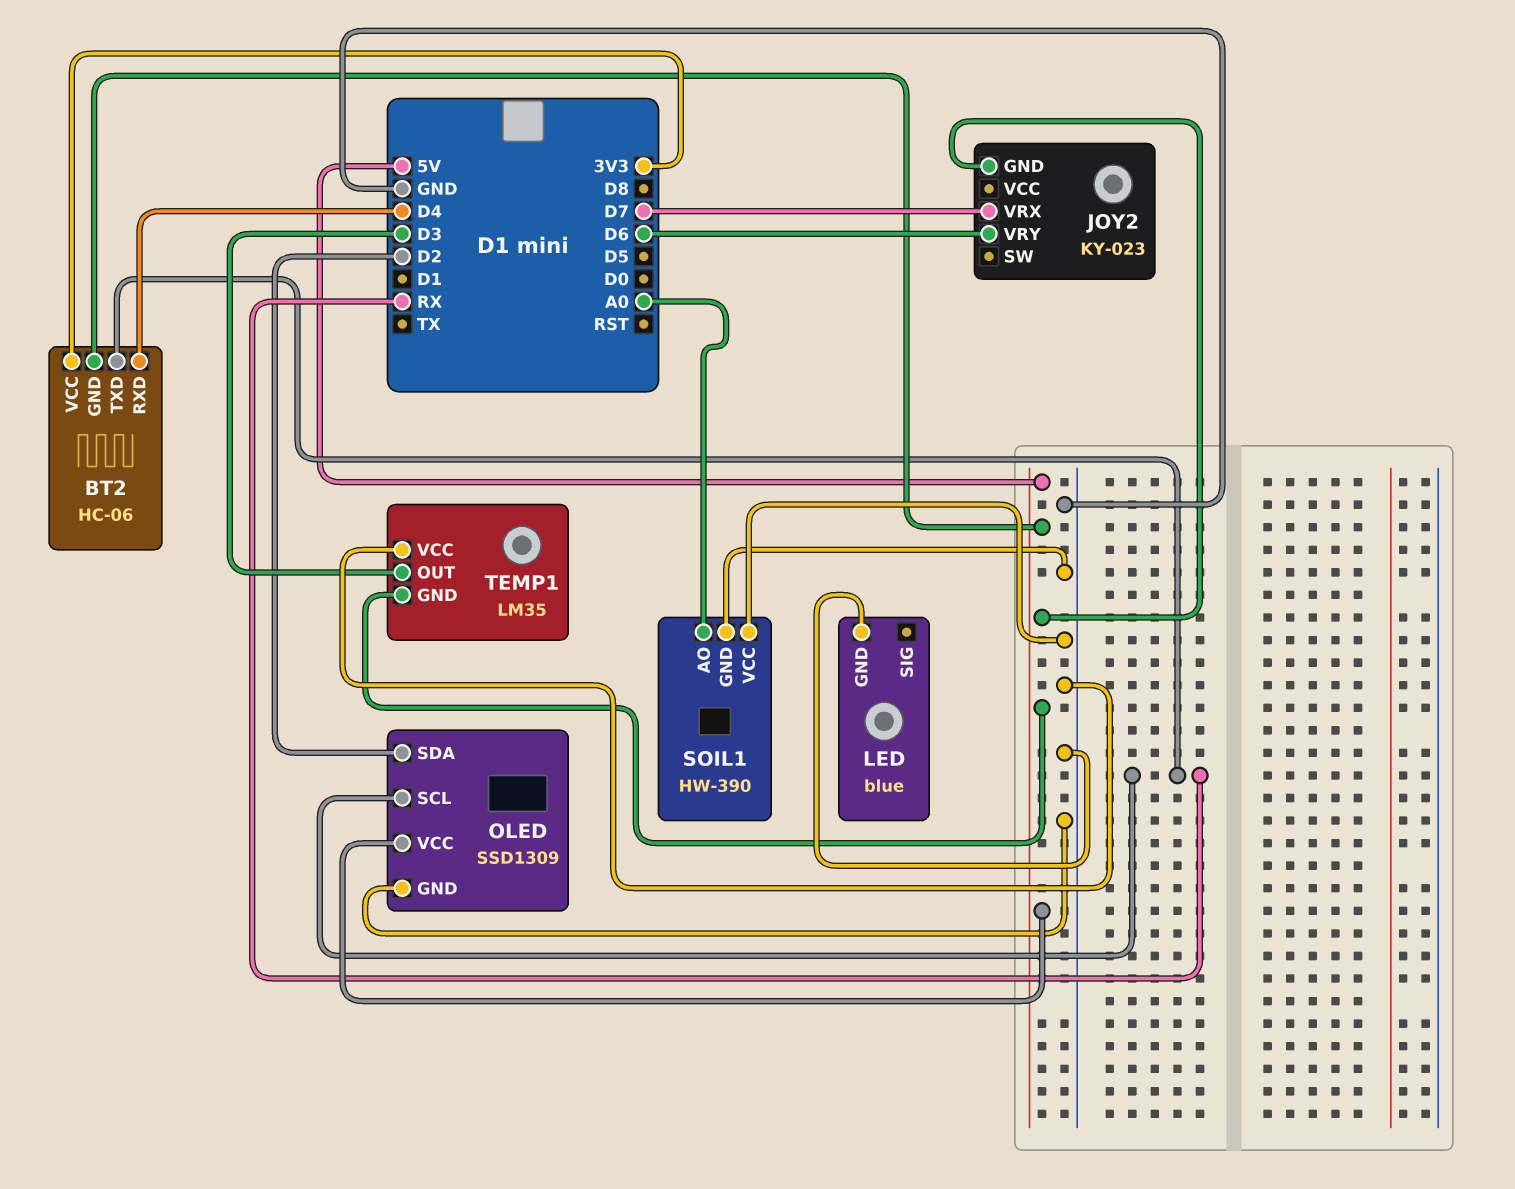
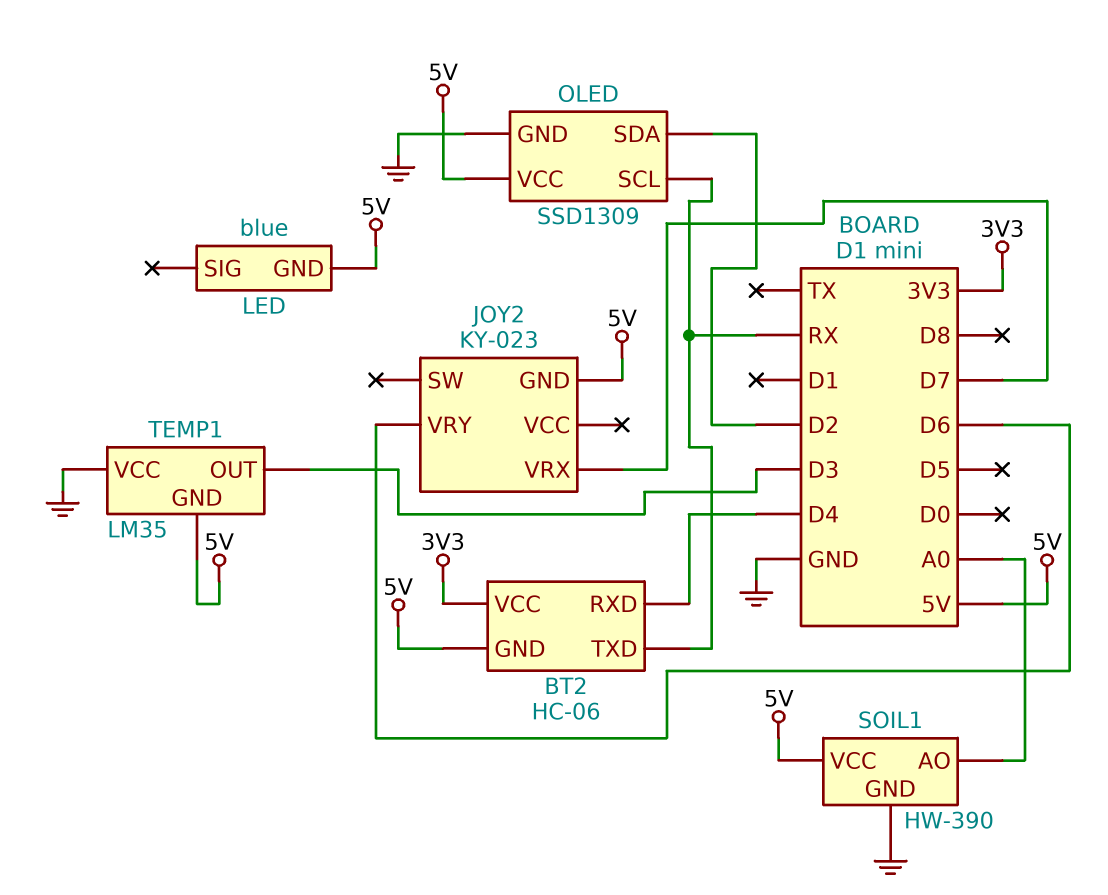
LED pin GND: GND -> 5V
SOIL1 pin VCC: GND -> 5V

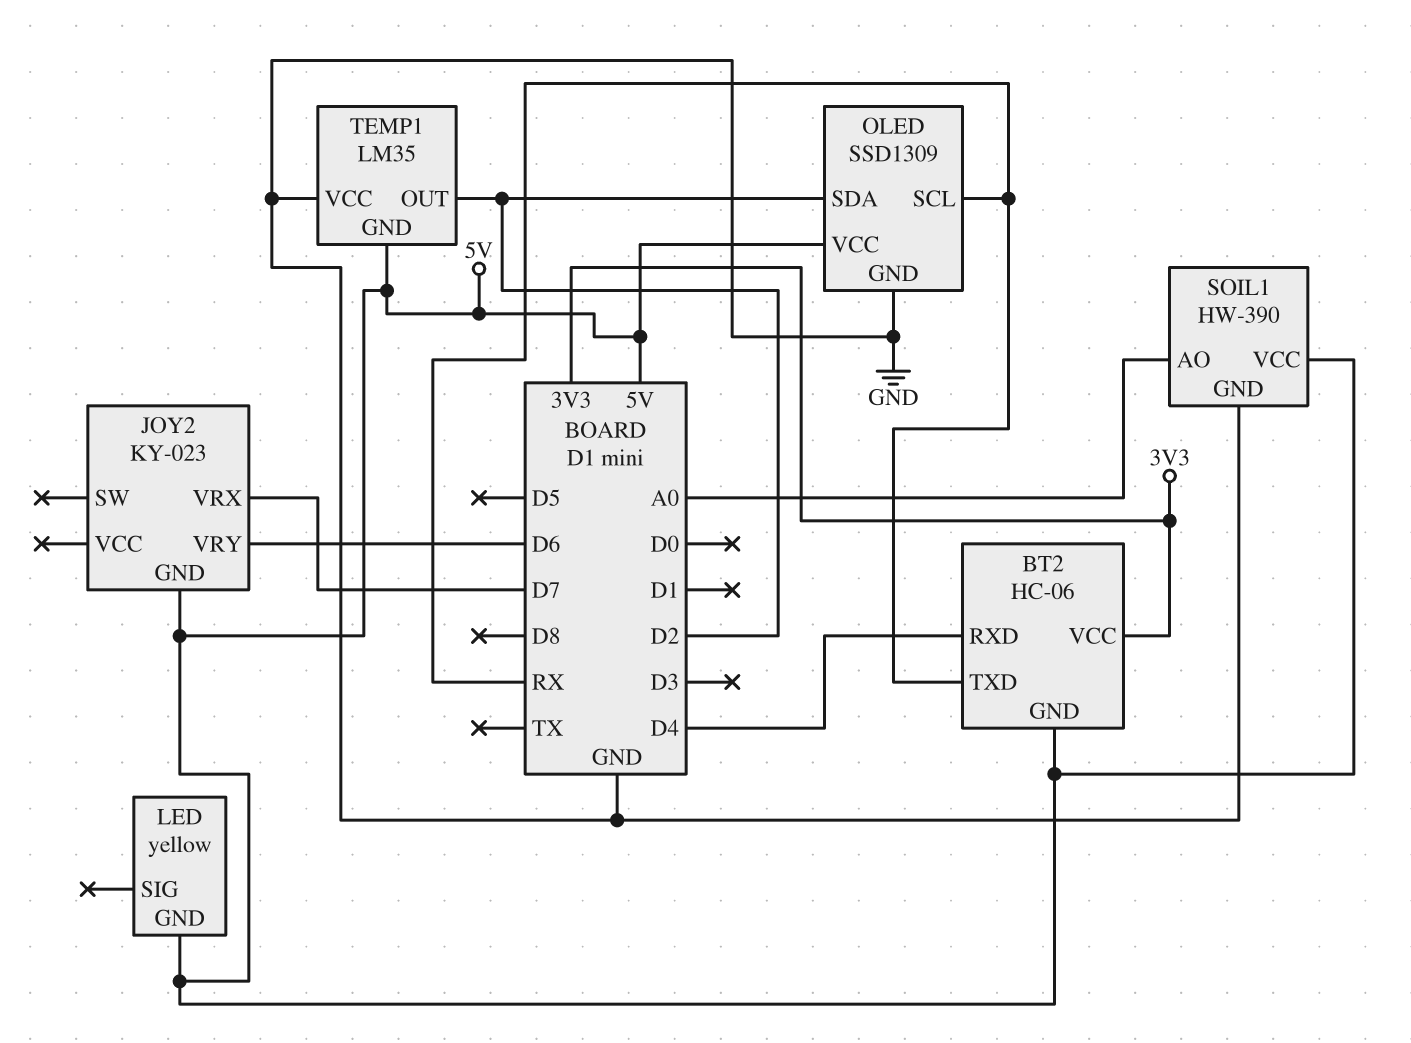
LED: blue -> yellow
TEMP1 pin OUT: D3 -> D2

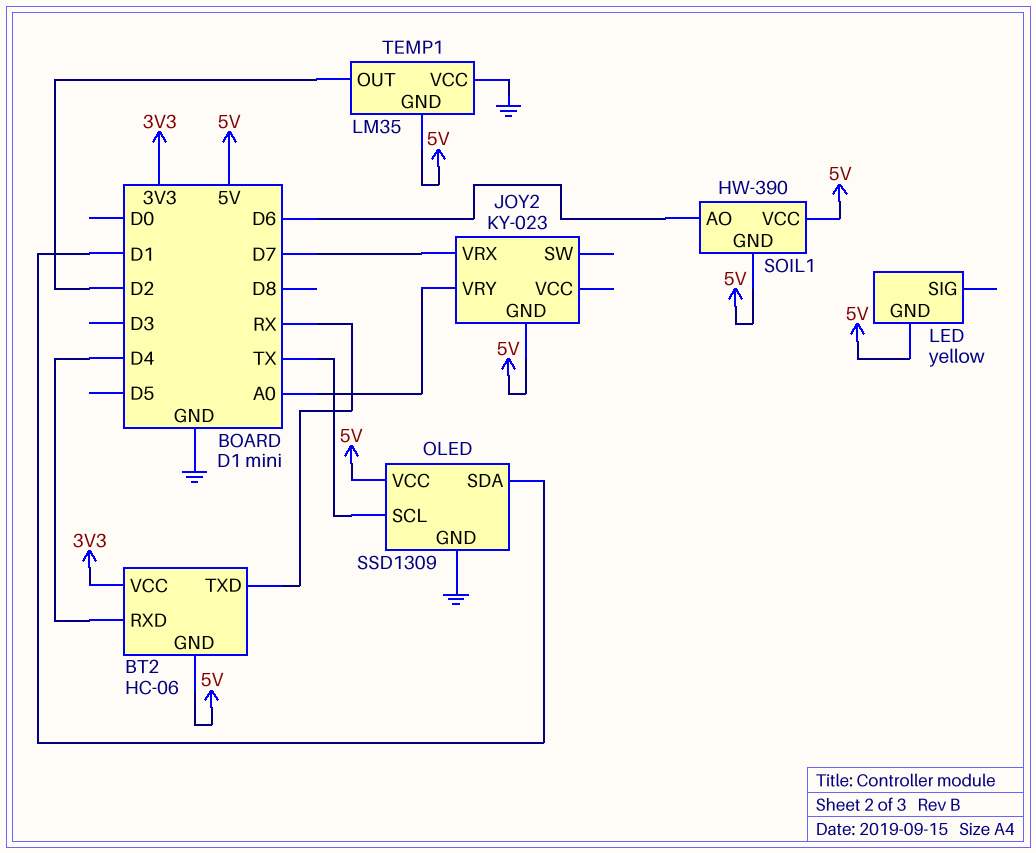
JOY2 pin VRY: D6 -> A0
OLED pin SCL: RX -> TX
OLED pin SDA: D2 -> D1
SOIL1 pin AO: A0 -> D6
SOIL1 pin GND: GND -> 5V

